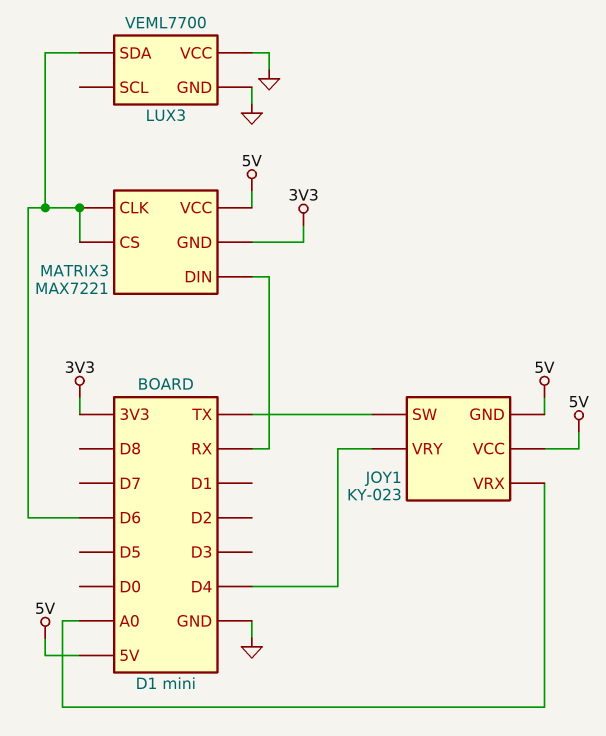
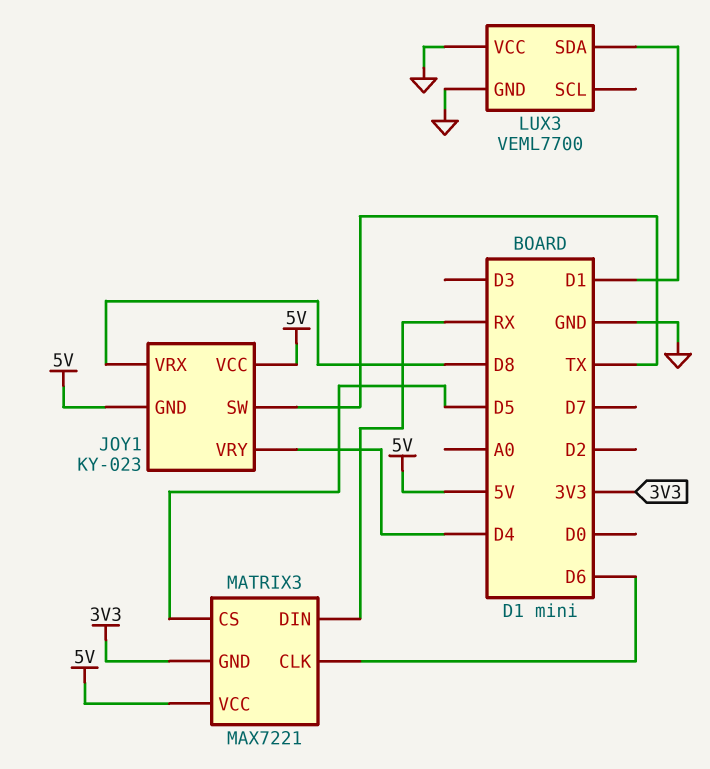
JOY1 pin VRX: A0 -> D8
LUX3 pin SDA: D6 -> D1
MATRIX3 pin CS: D6 -> D5

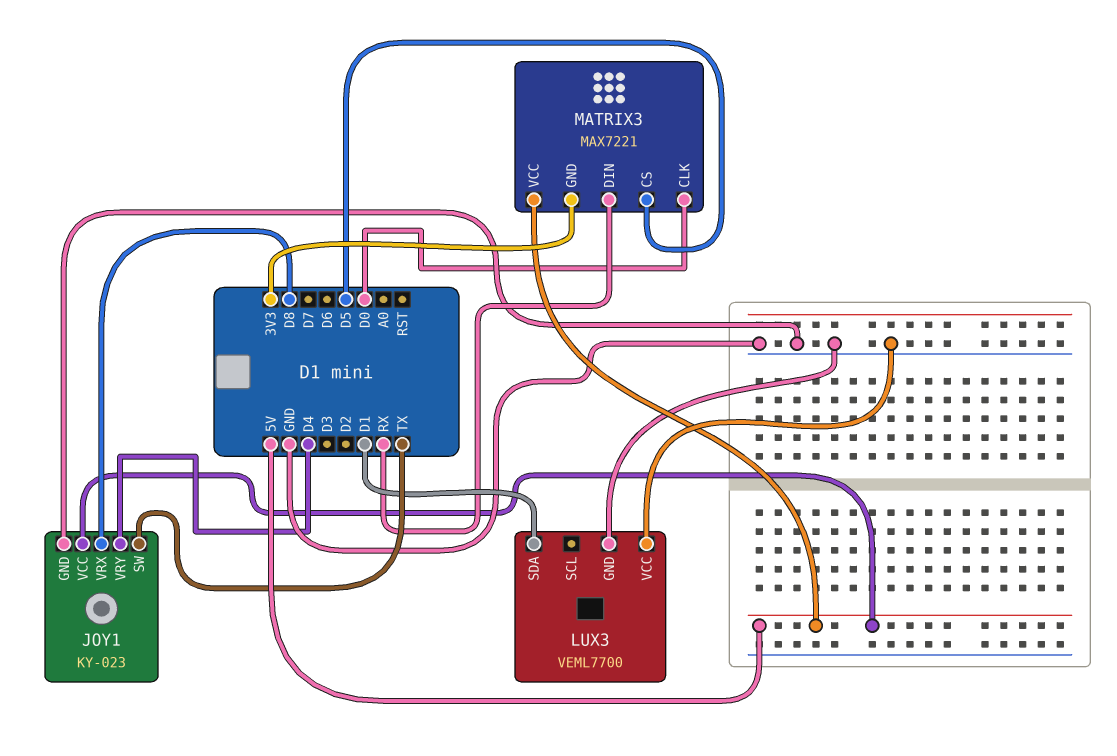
JOY1 pin GND: 5V -> GND
MATRIX3 pin CLK: D6 -> D0

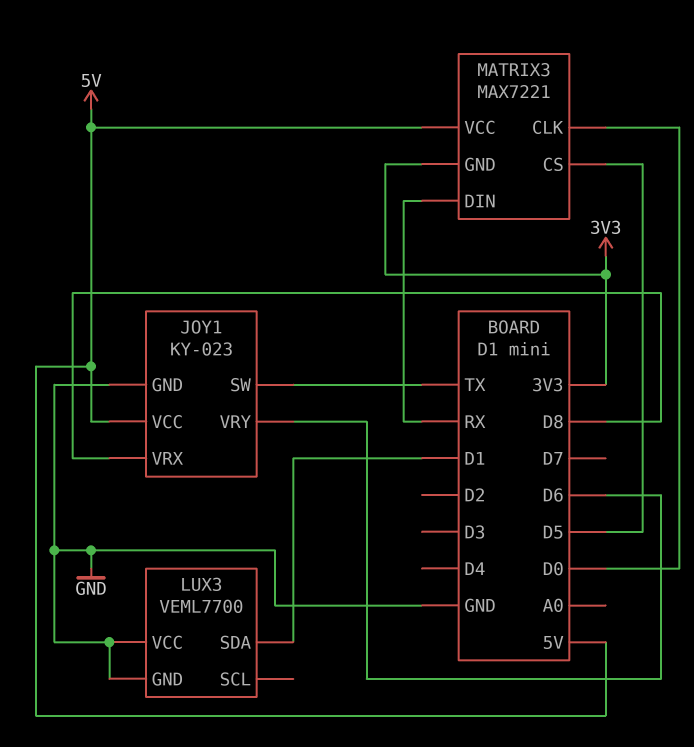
JOY1 pin VRY: D4 -> D6

